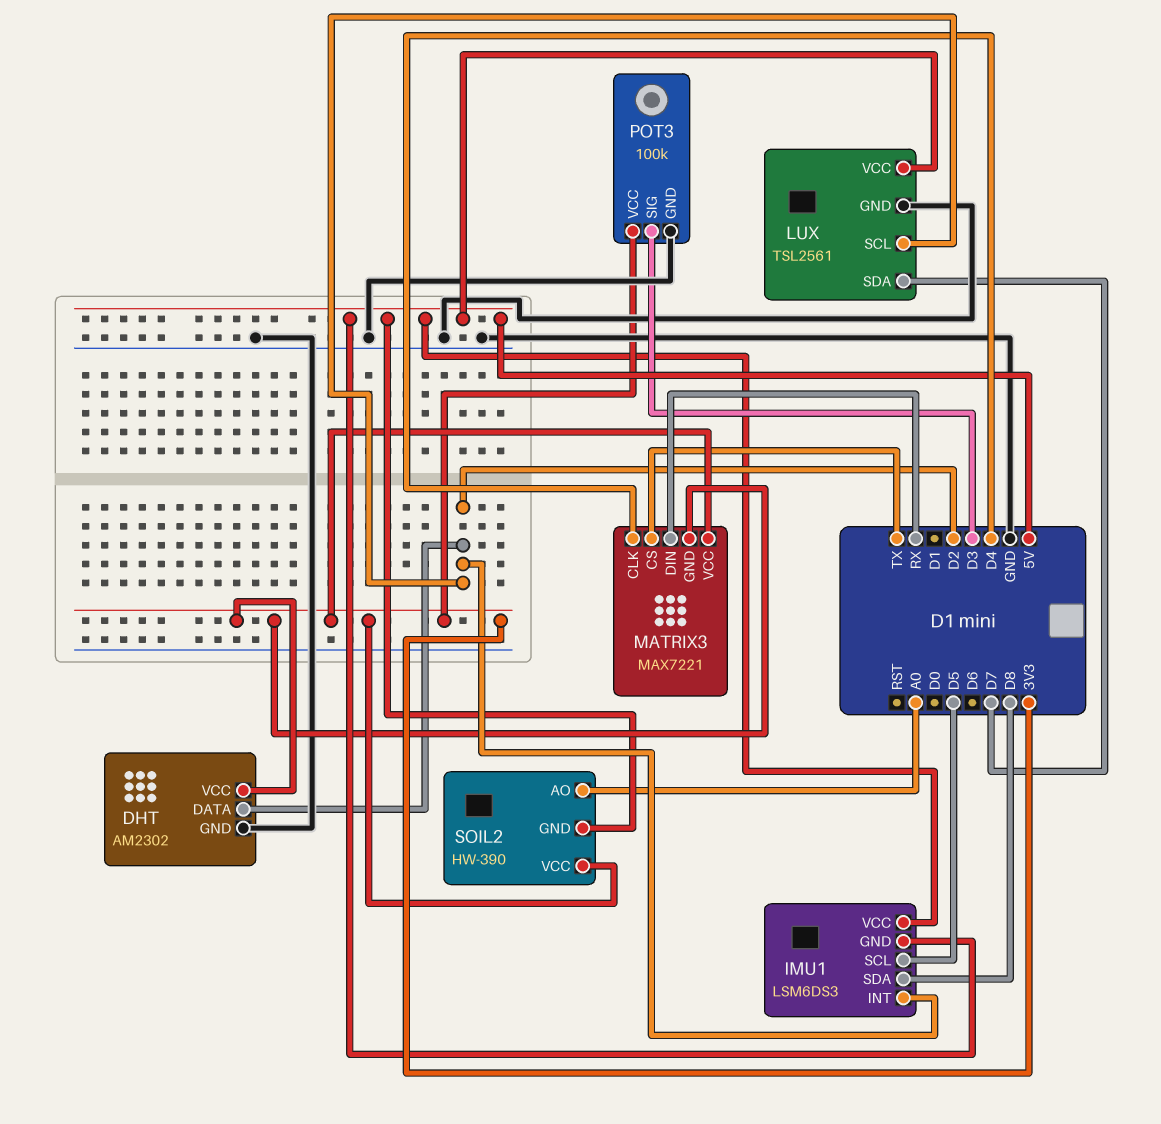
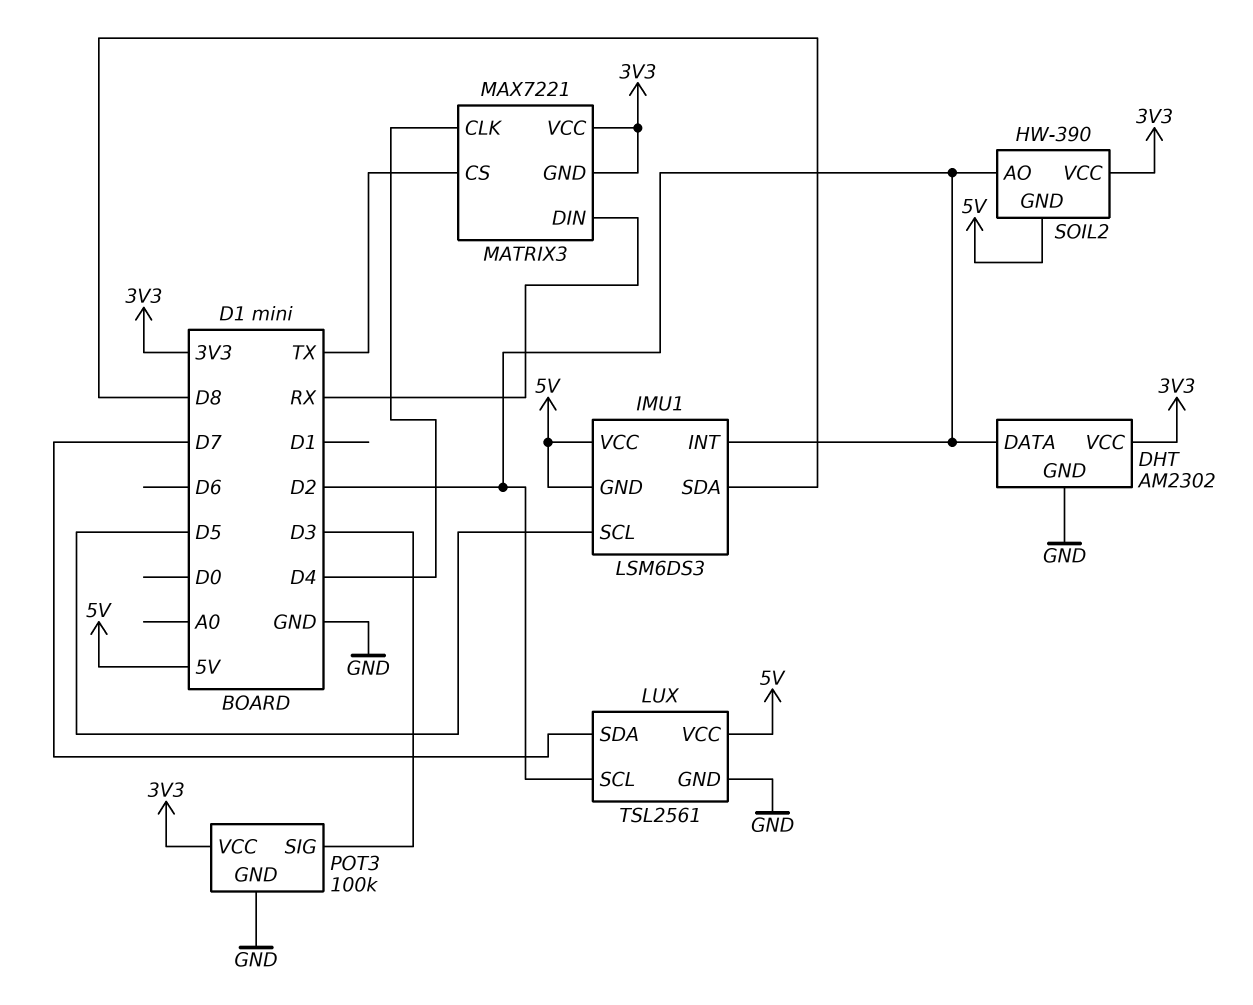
SOIL2 pin AO: A0 -> D2

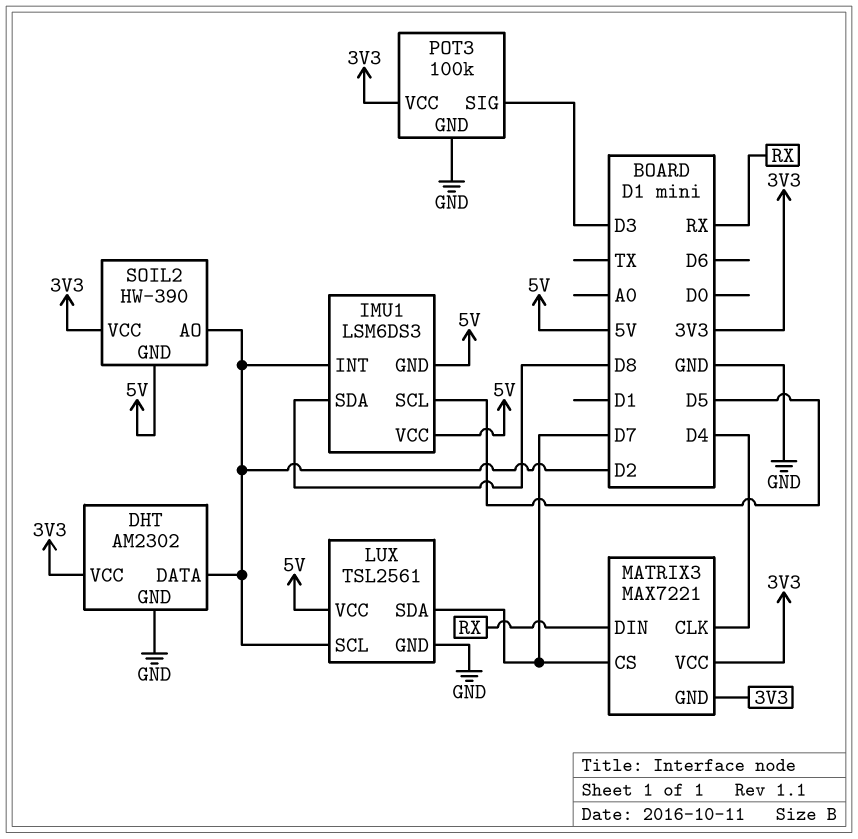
MATRIX3 pin CS: TX -> D7

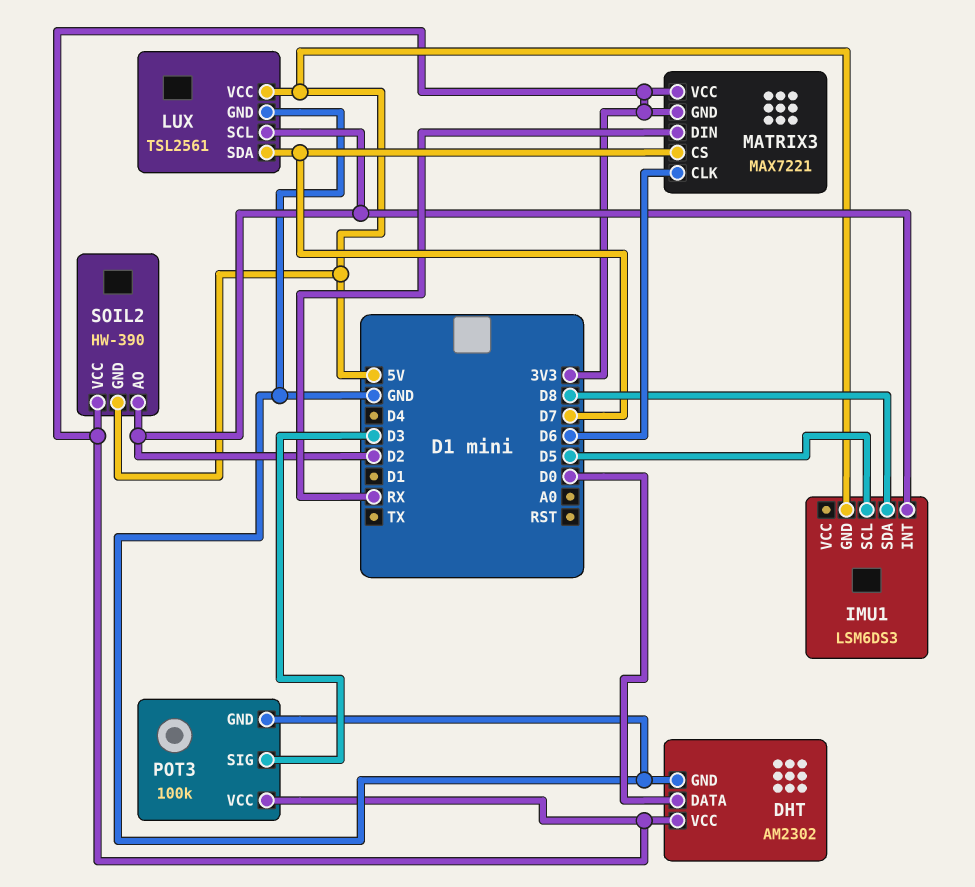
DHT pin DATA: D2 -> D0
IMU1 pin VCC: 5V -> none
MATRIX3 pin CLK: D4 -> D6

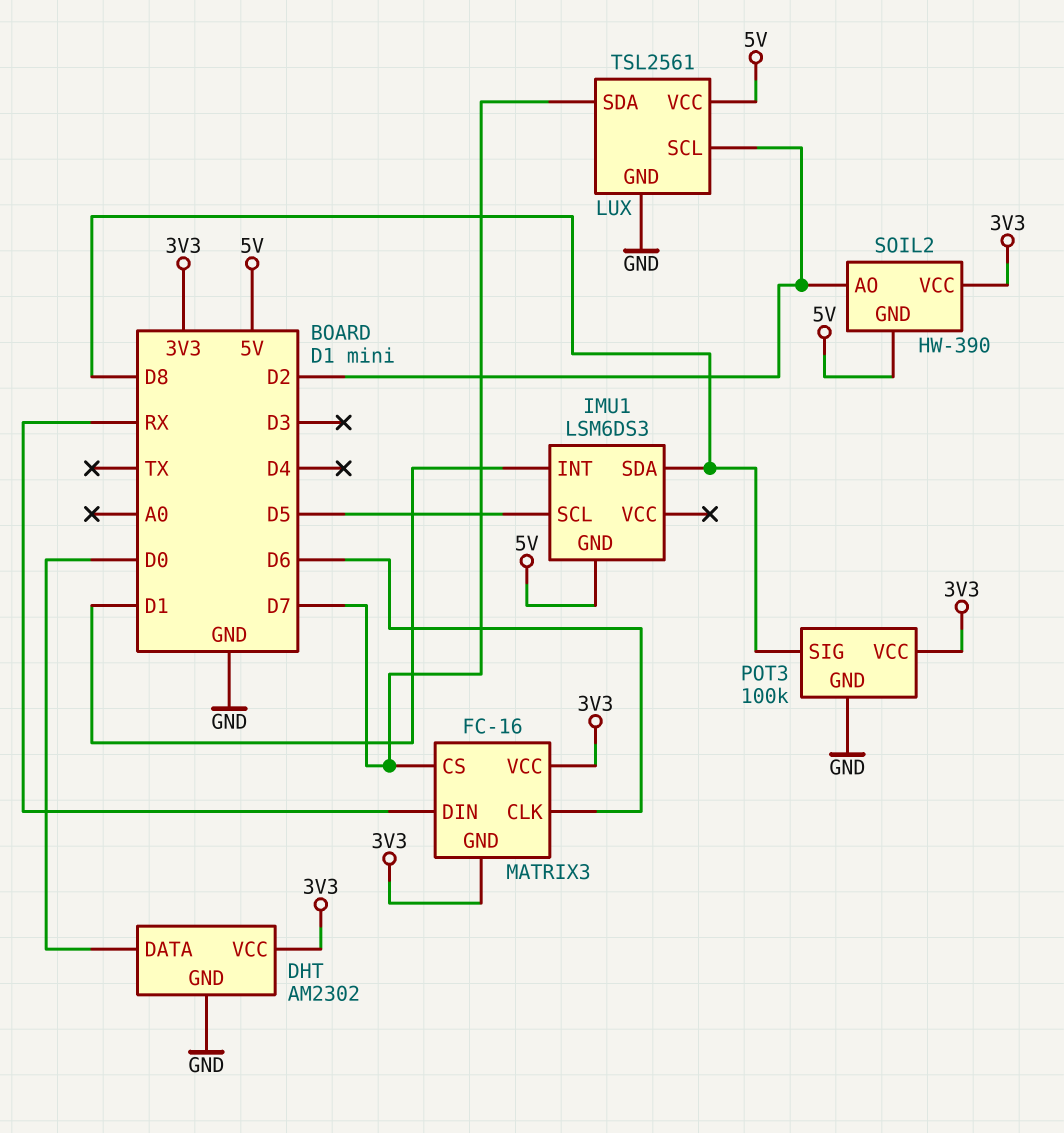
IMU1 pin INT: D2 -> D1
MATRIX3: MAX7221 -> FC-16
POT3 pin SIG: D3 -> D8

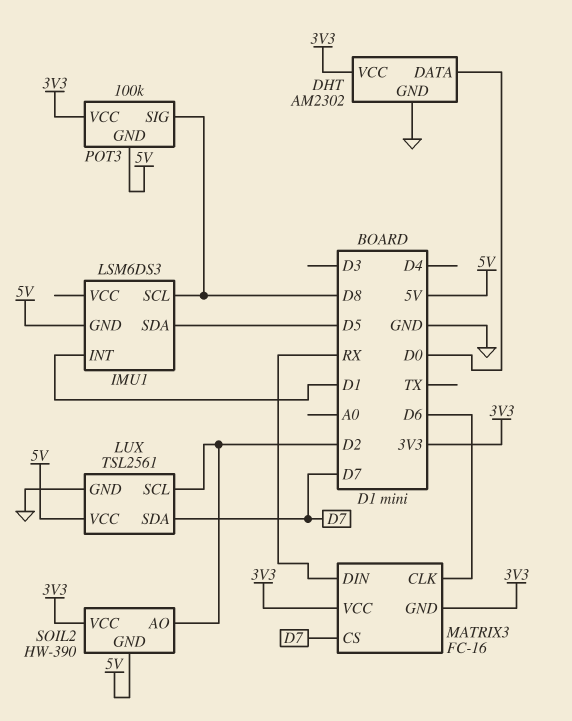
IMU1 pin SCL: D5 -> D8
IMU1 pin SDA: D8 -> D5
POT3 pin GND: GND -> 5V

